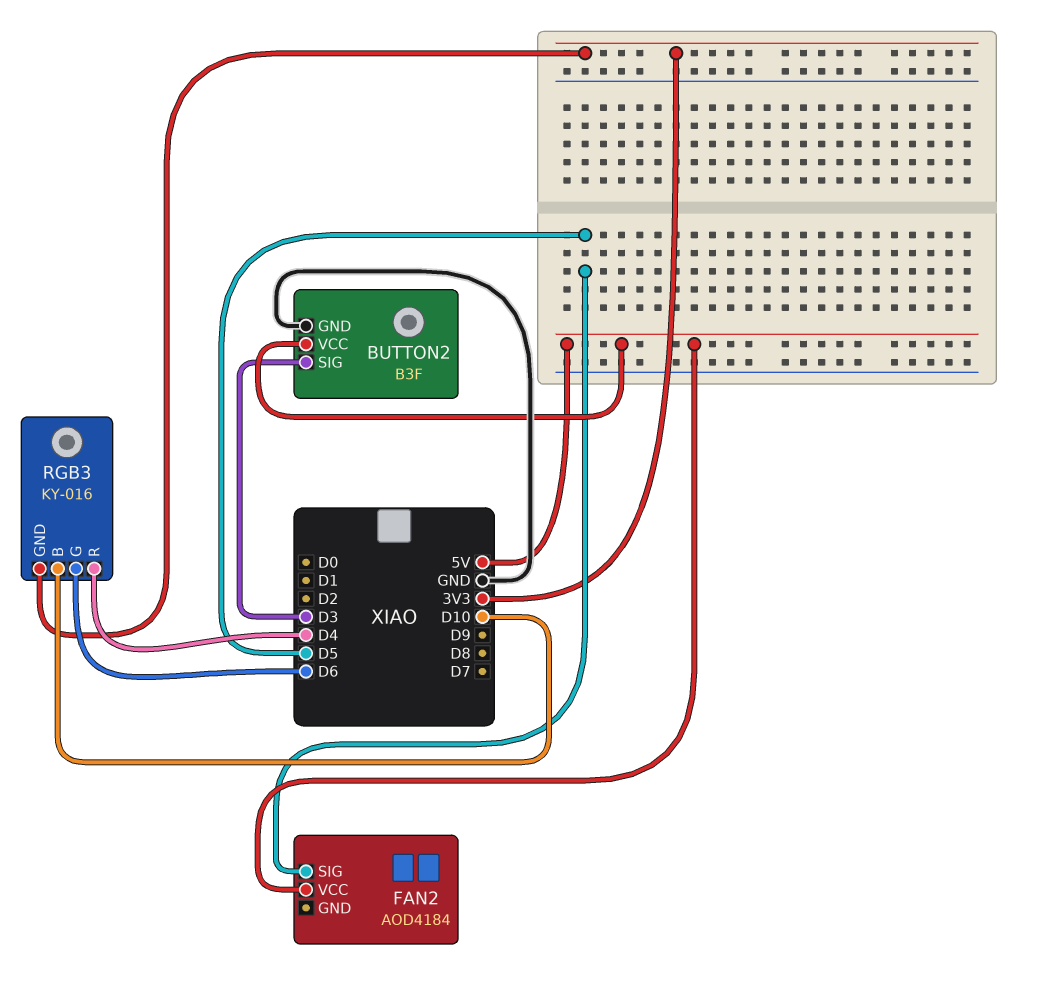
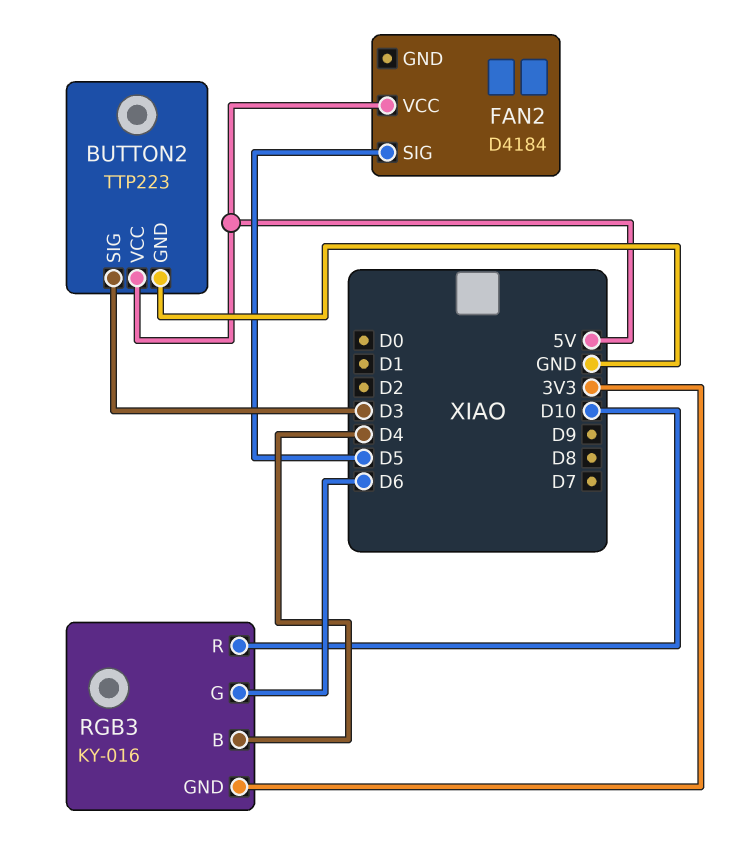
BUTTON2: B3F -> TTP223
FAN2: AOD4184 -> D4184
RGB3 pin B: D10 -> D4
RGB3 pin R: D4 -> D10

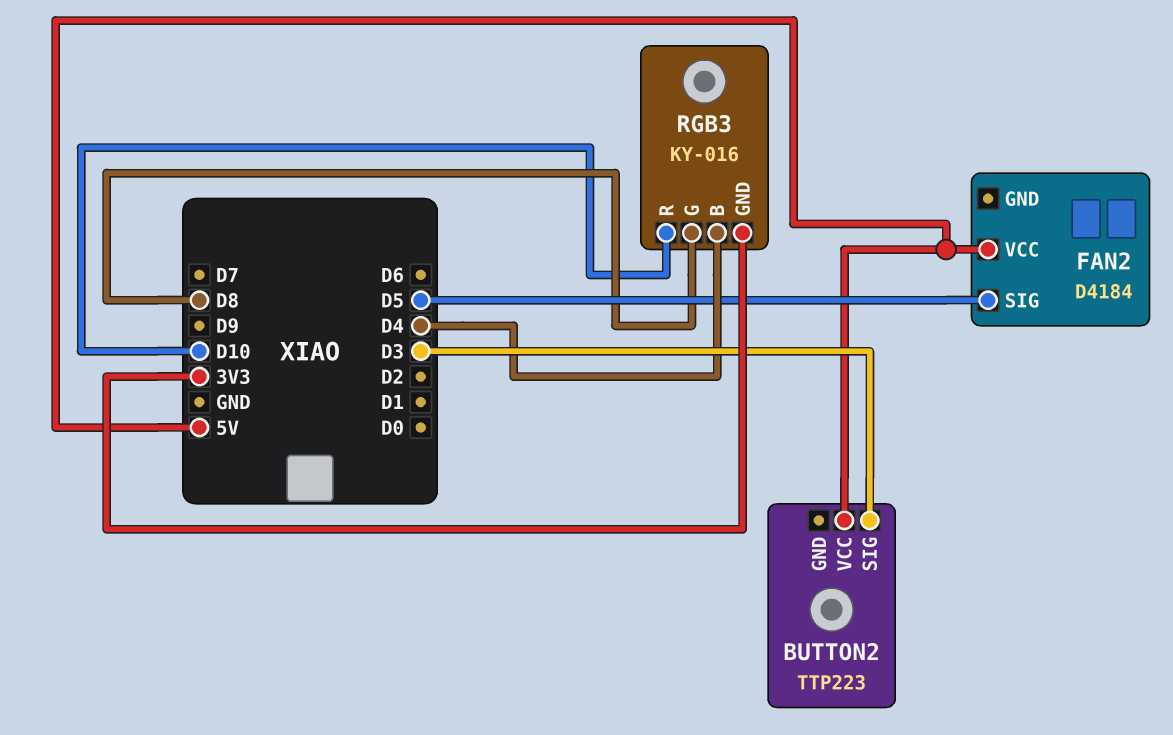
BUTTON2 pin GND: GND -> none
RGB3 pin G: D6 -> D8

